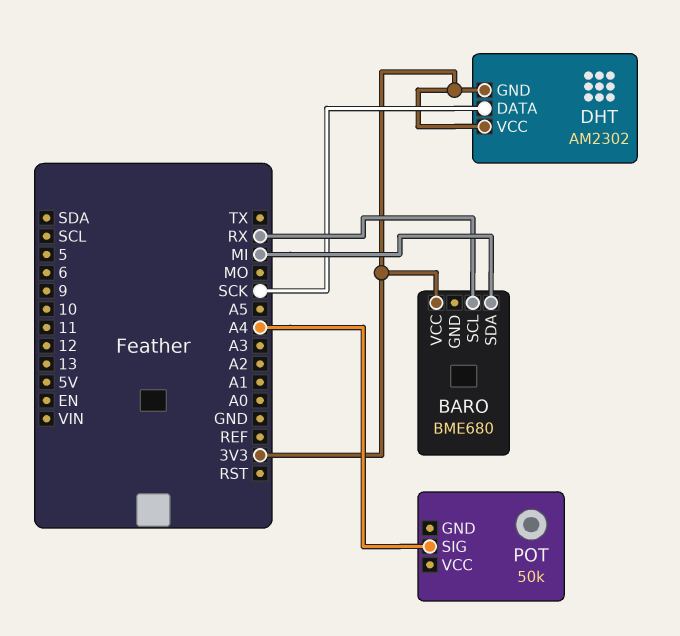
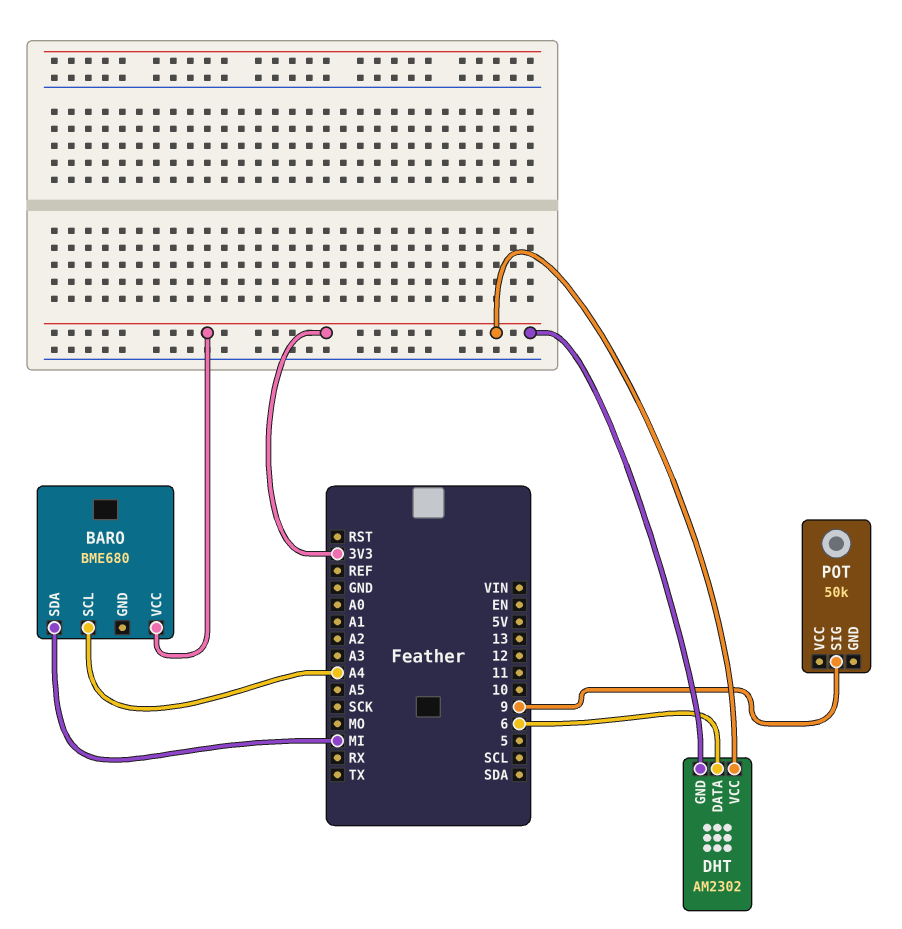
BARO pin SCL: RX -> A4
DHT pin DATA: SCK -> 6
POT pin SIG: A4 -> 9

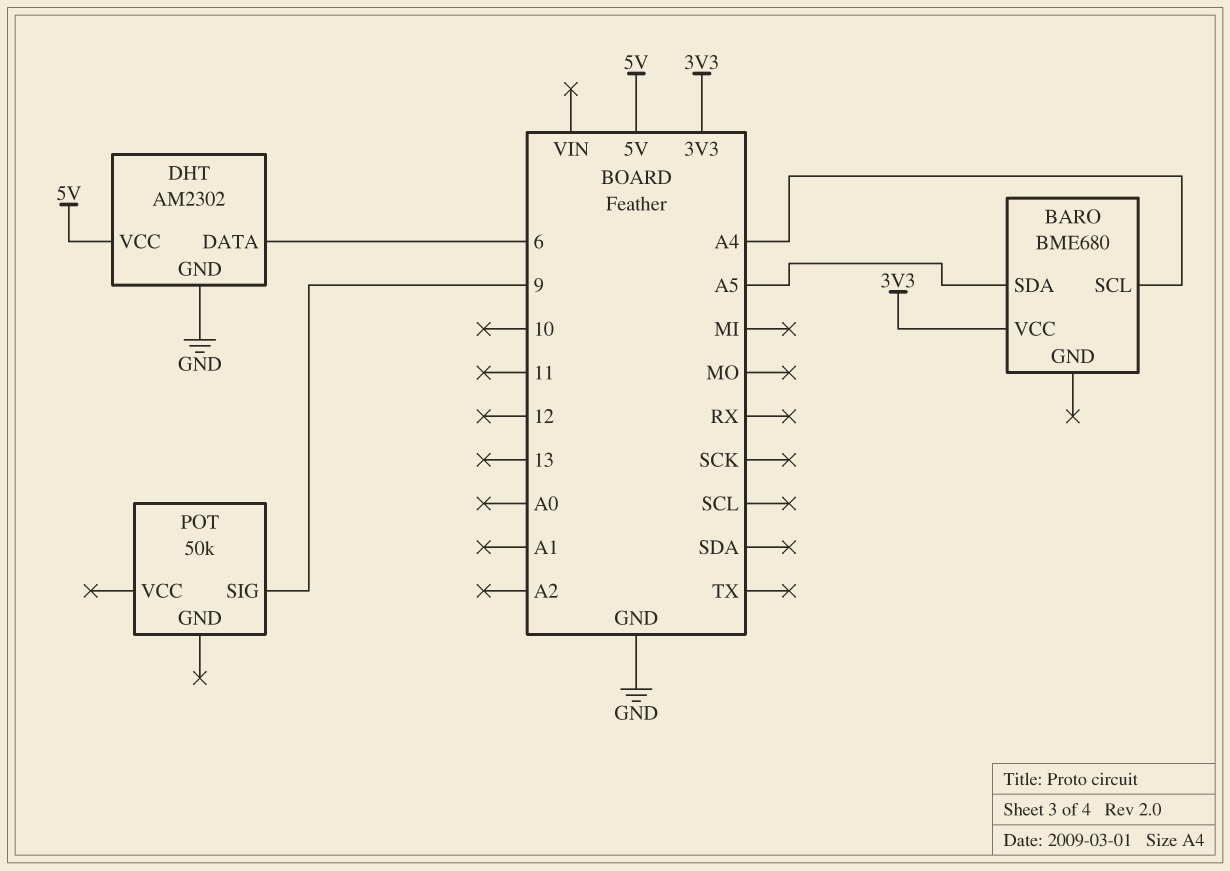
BARO pin SDA: MI -> A5
DHT pin GND: 3V3 -> GND
DHT pin VCC: 3V3 -> 5V

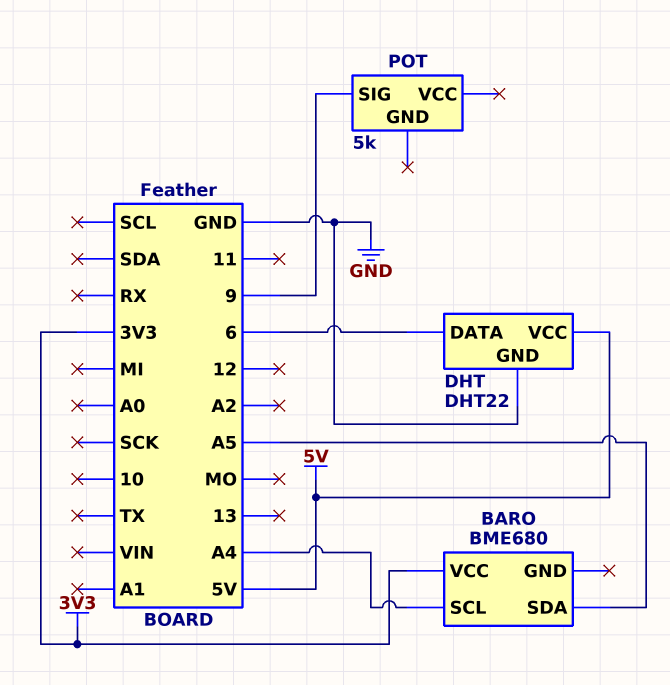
DHT: AM2302 -> DHT22
POT: 50k -> 5k

